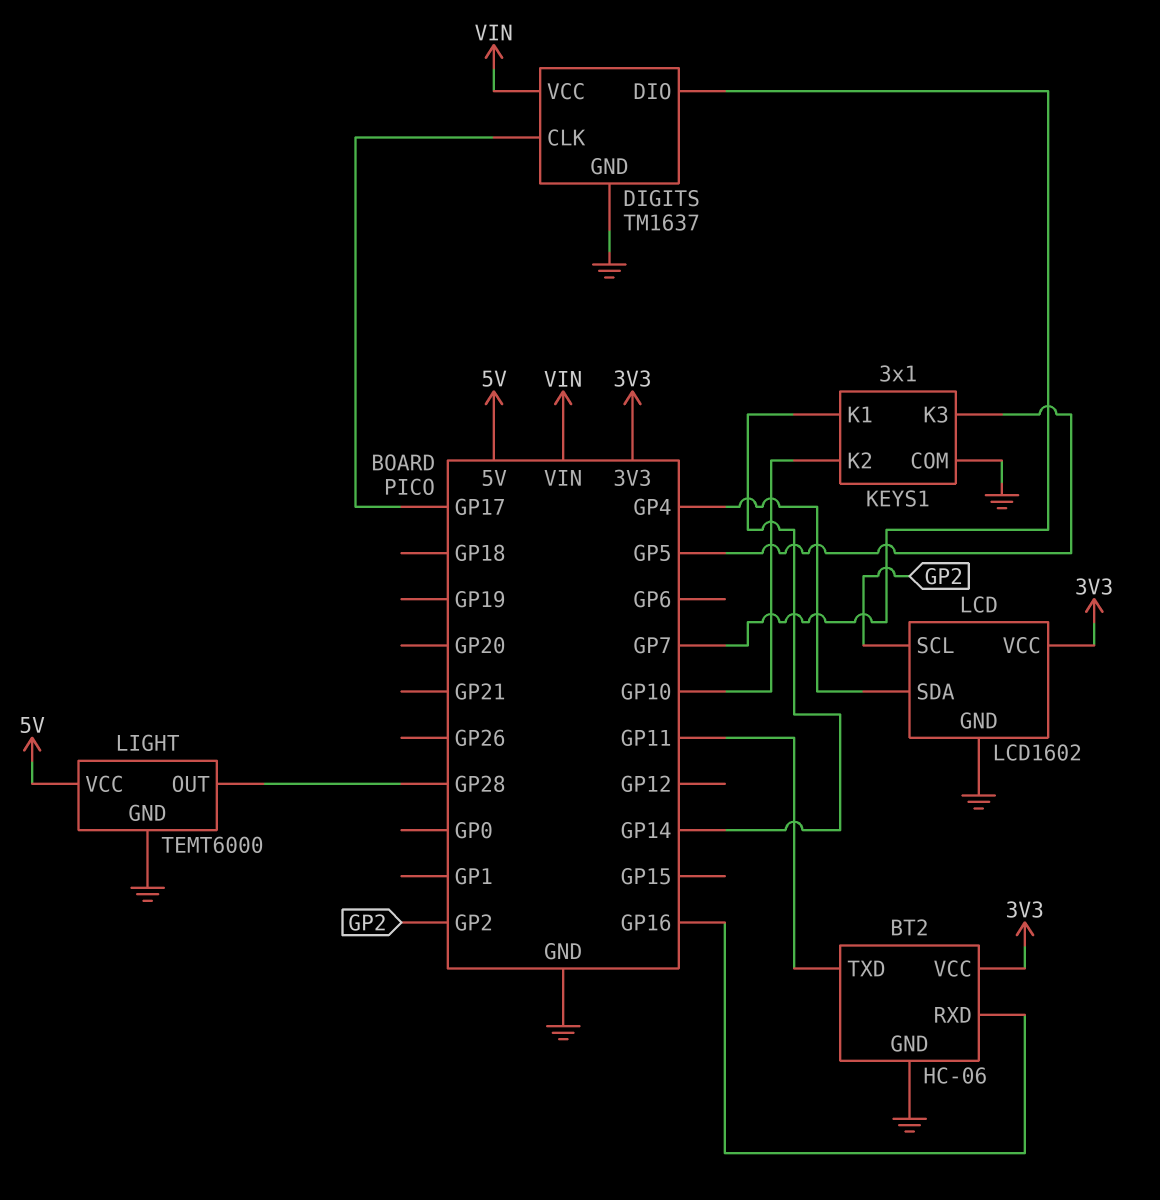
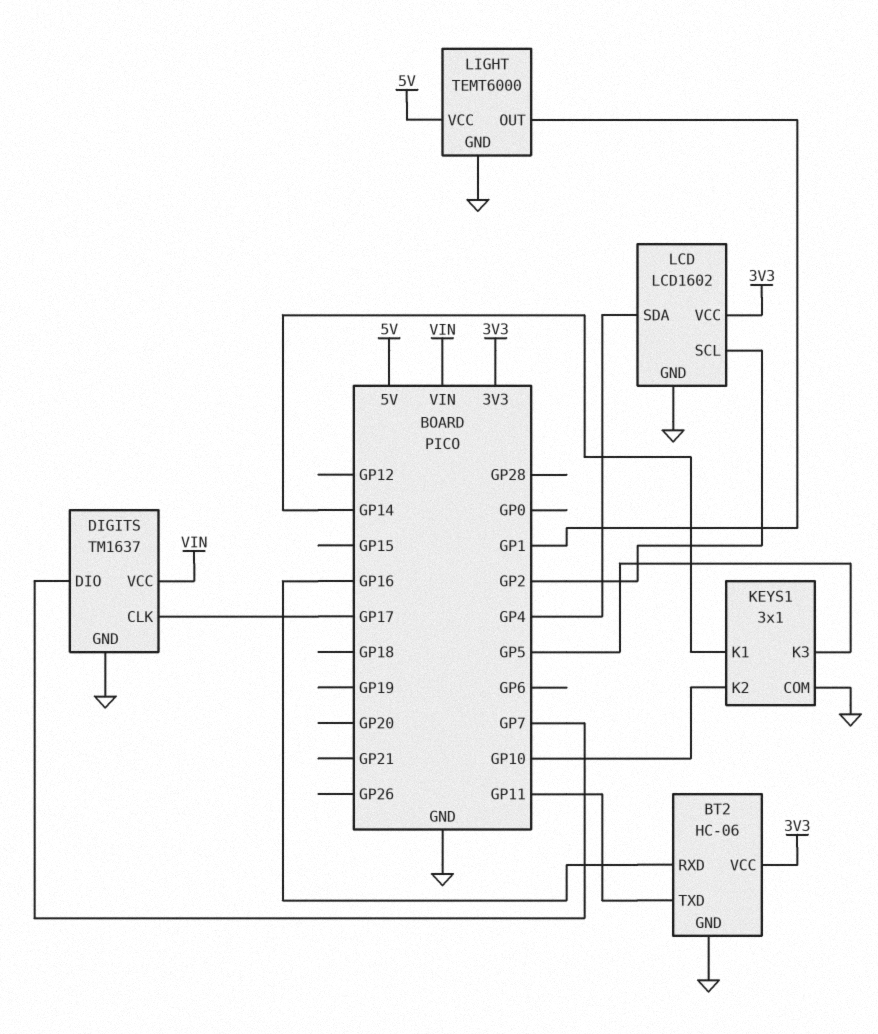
LIGHT pin OUT: GP28 -> GP1

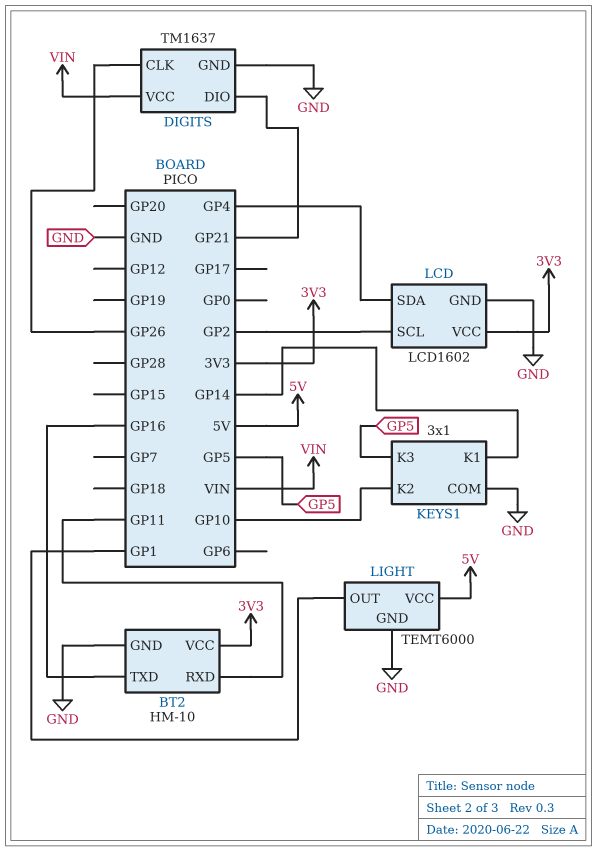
BT2: HC-06 -> HM-10
BT2 pin RXD: GP16 -> GP11
BT2 pin TXD: GP11 -> GP16
DIGITS pin CLK: GP17 -> GP26
DIGITS pin DIO: GP7 -> GP21

